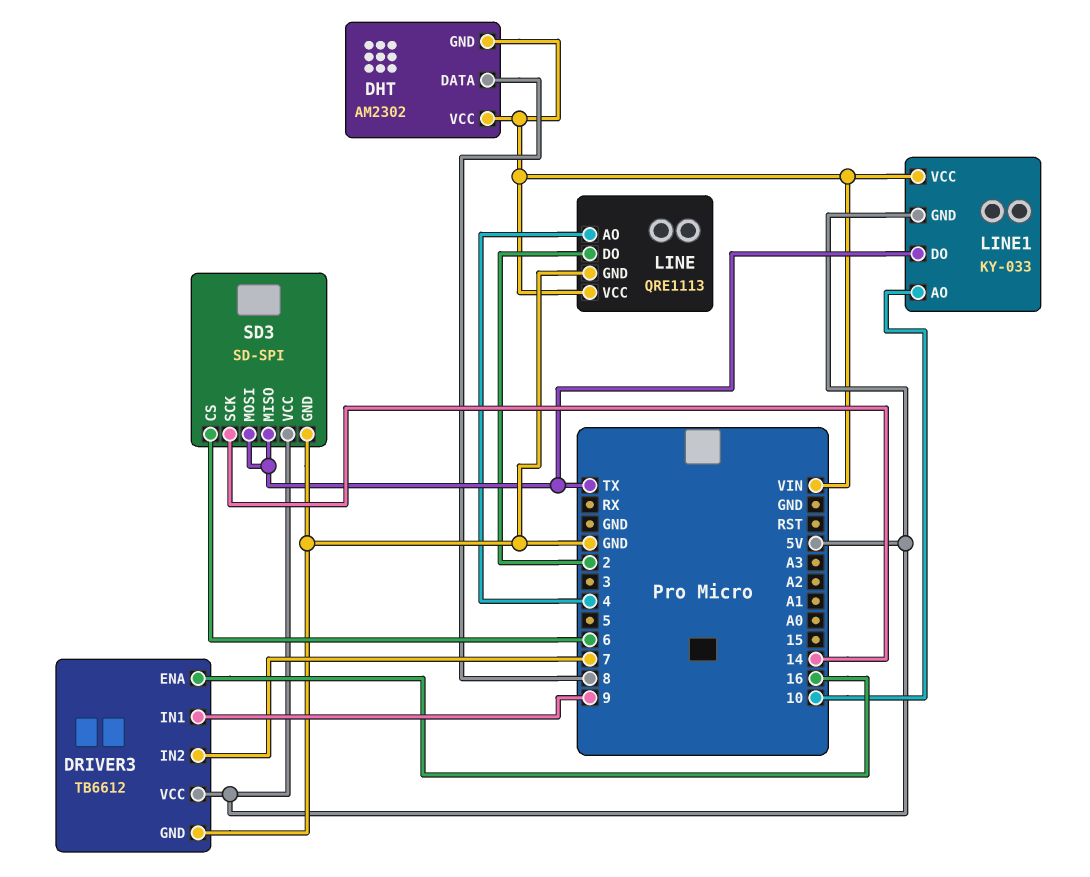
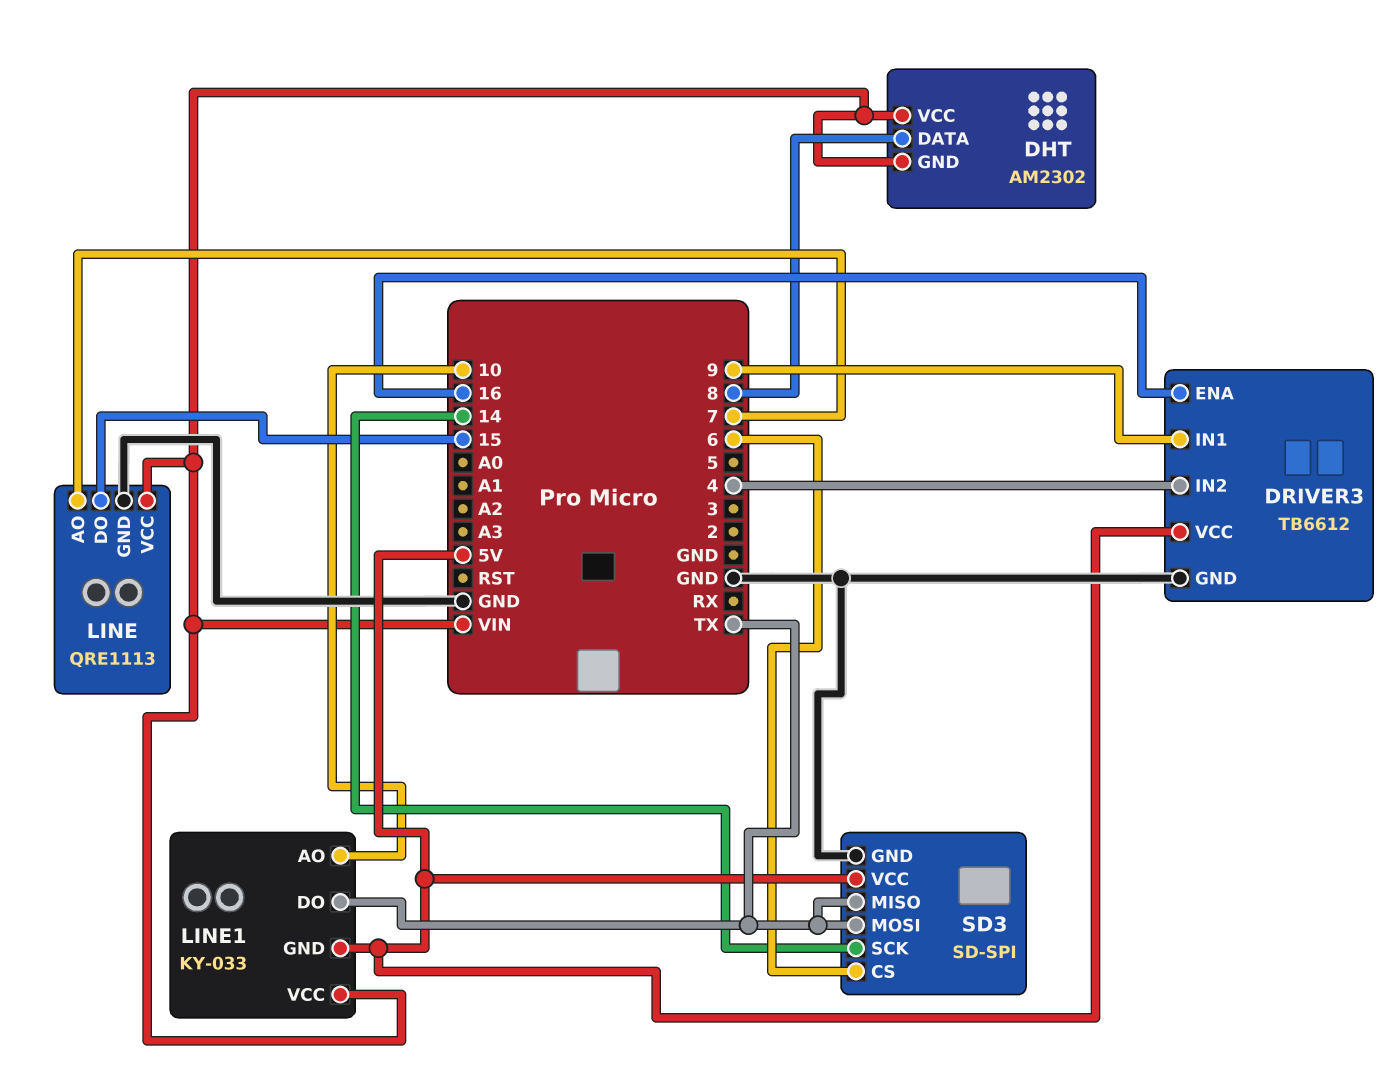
DRIVER3 pin IN2: 7 -> 4
LINE pin AO: 4 -> 7
LINE pin DO: 2 -> 15

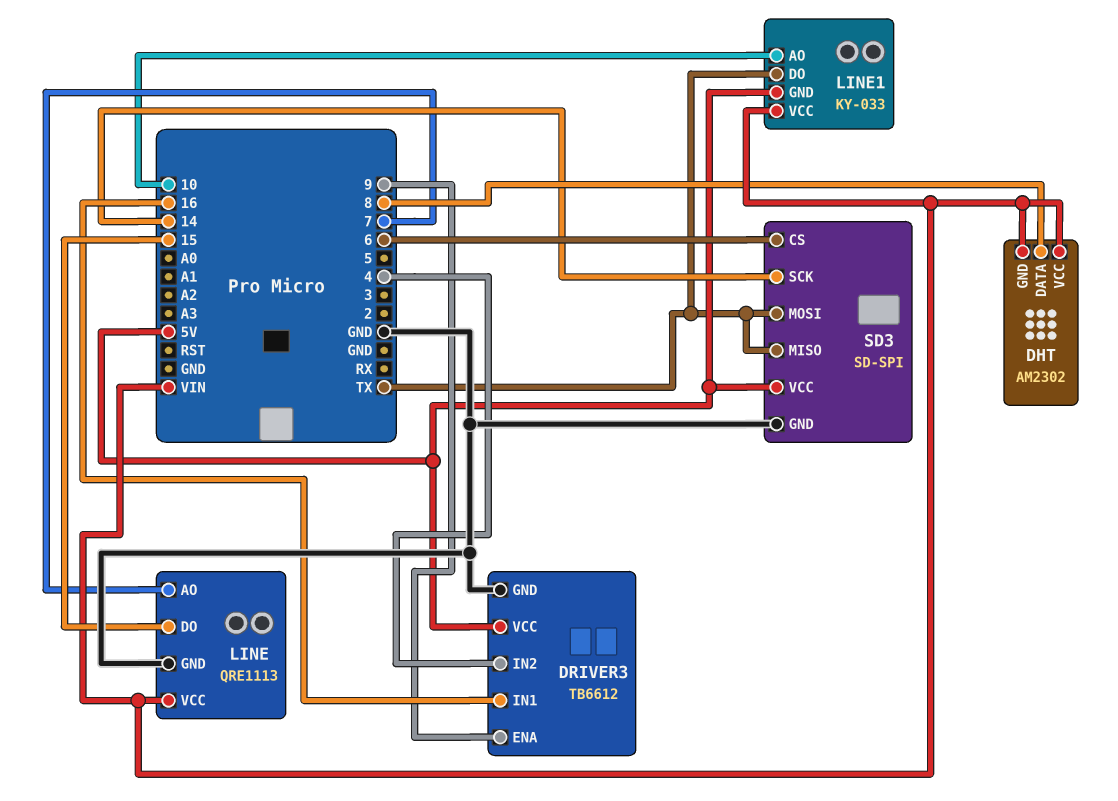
DRIVER3 pin ENA: 16 -> 9
DRIVER3 pin IN1: 9 -> 16

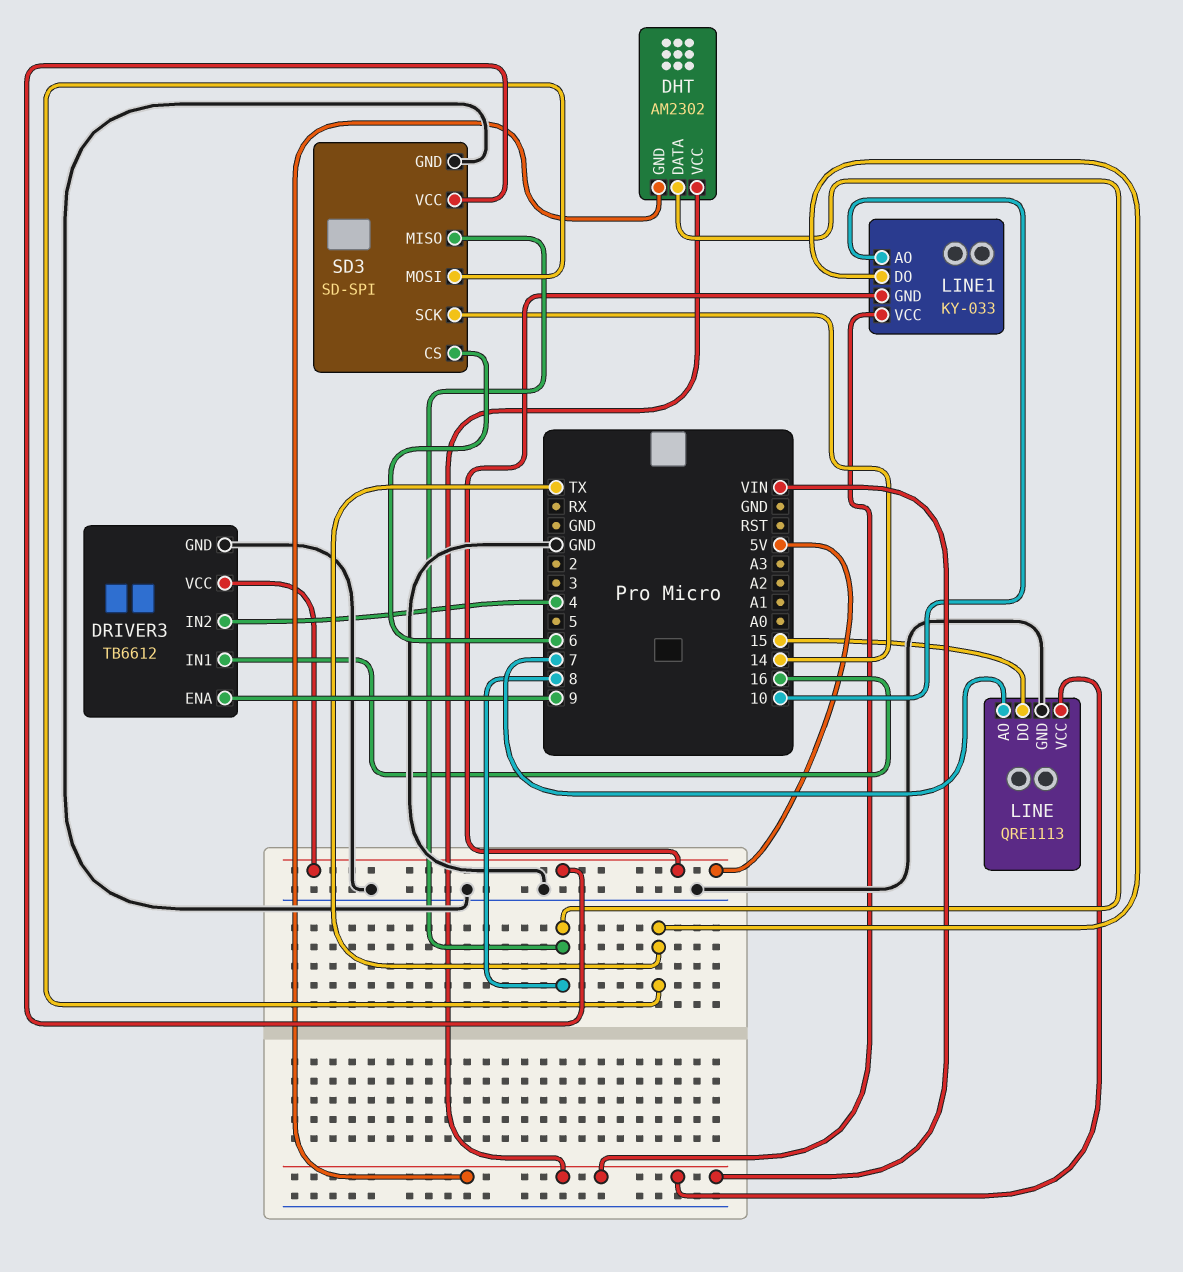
SD3 pin MISO: TX -> 8

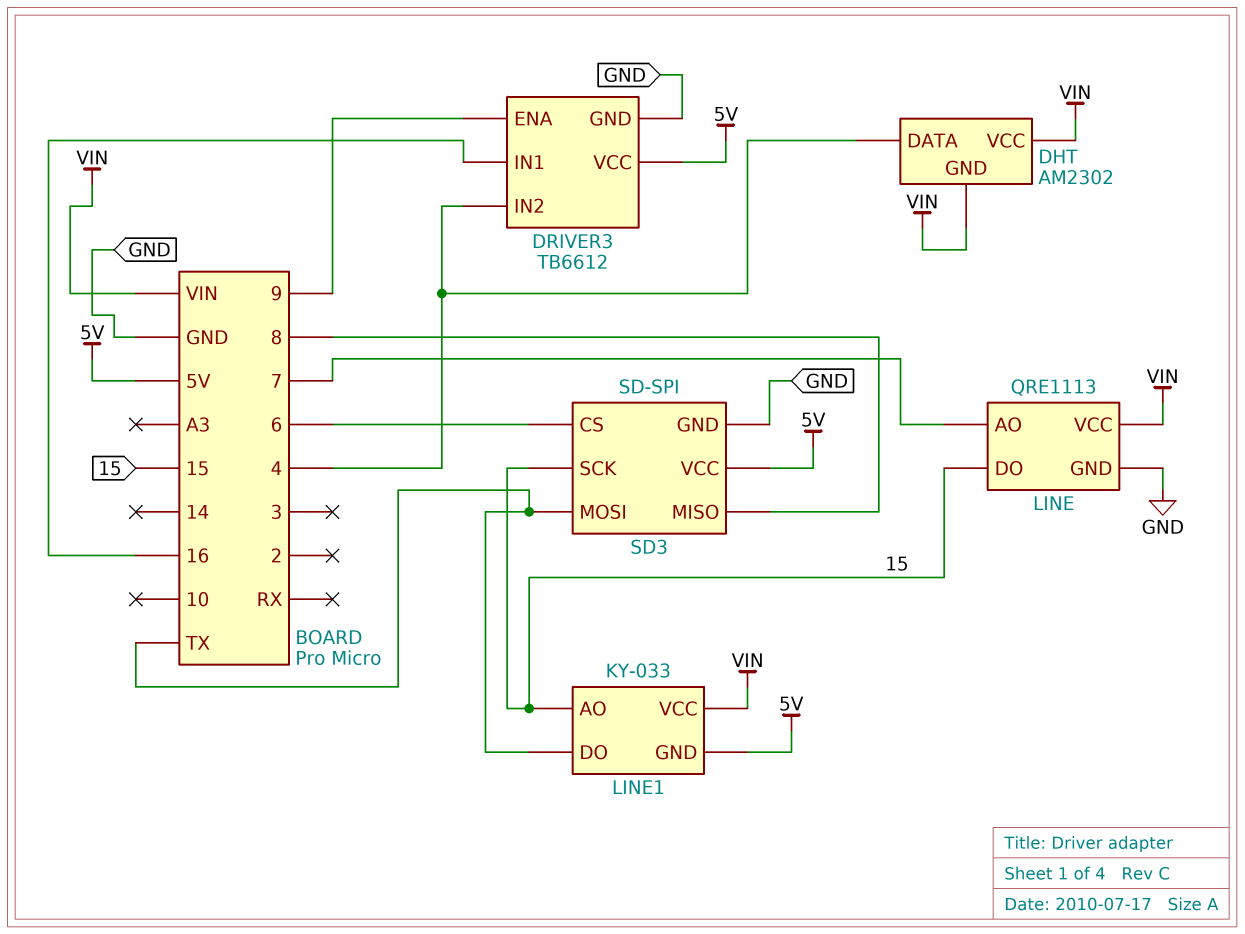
DHT pin DATA: 8 -> 4
LINE1 pin AO: 10 -> 15
SD3 pin SCK: 14 -> 15

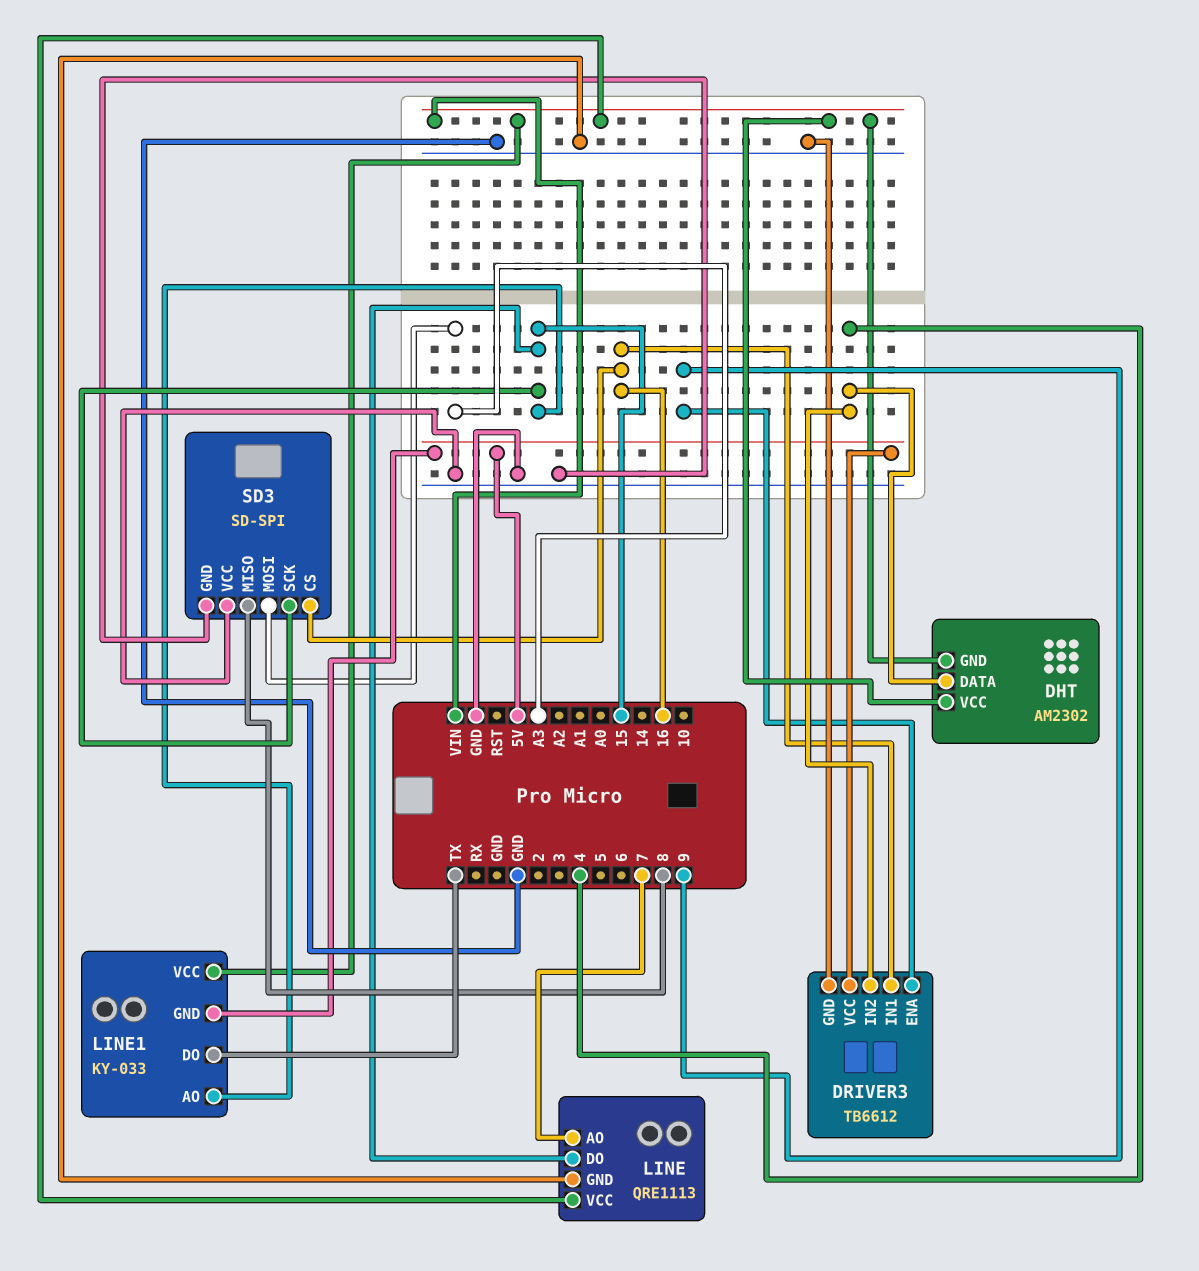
SD3 pin CS: 6 -> 16
SD3 pin MOSI: TX -> A3
SD3 pin VCC: 5V -> GND

